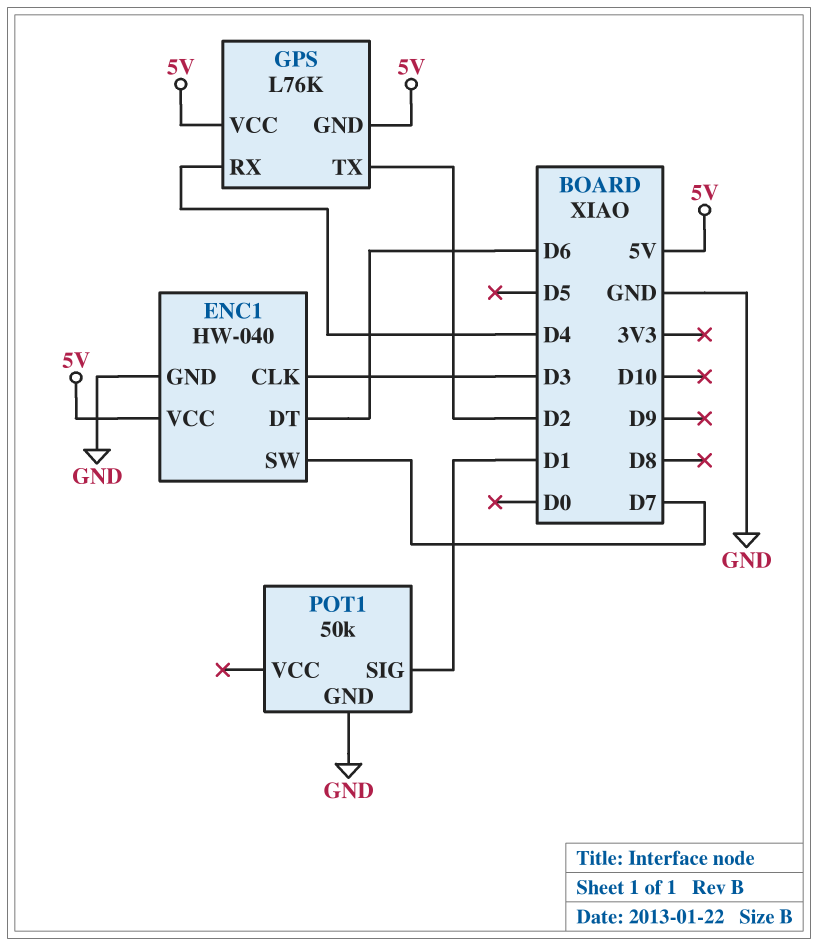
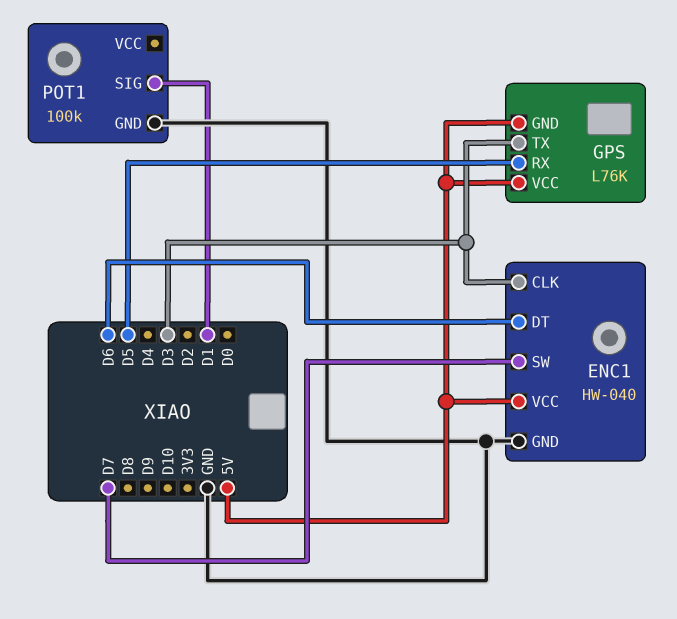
GPS pin RX: D4 -> D5
GPS pin TX: D2 -> D3
POT1: 50k -> 100k

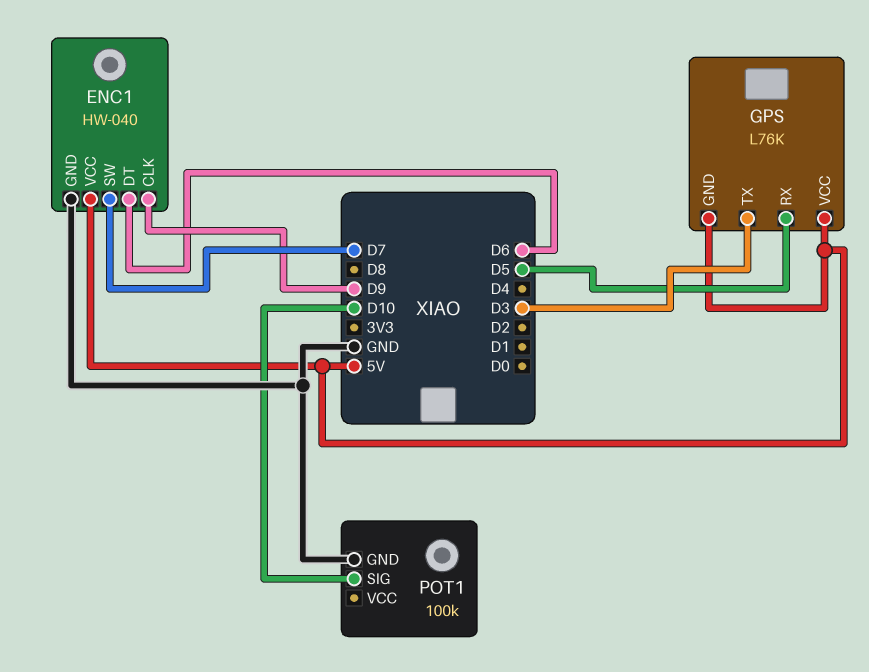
ENC1 pin CLK: D3 -> D9
POT1 pin SIG: D1 -> D10

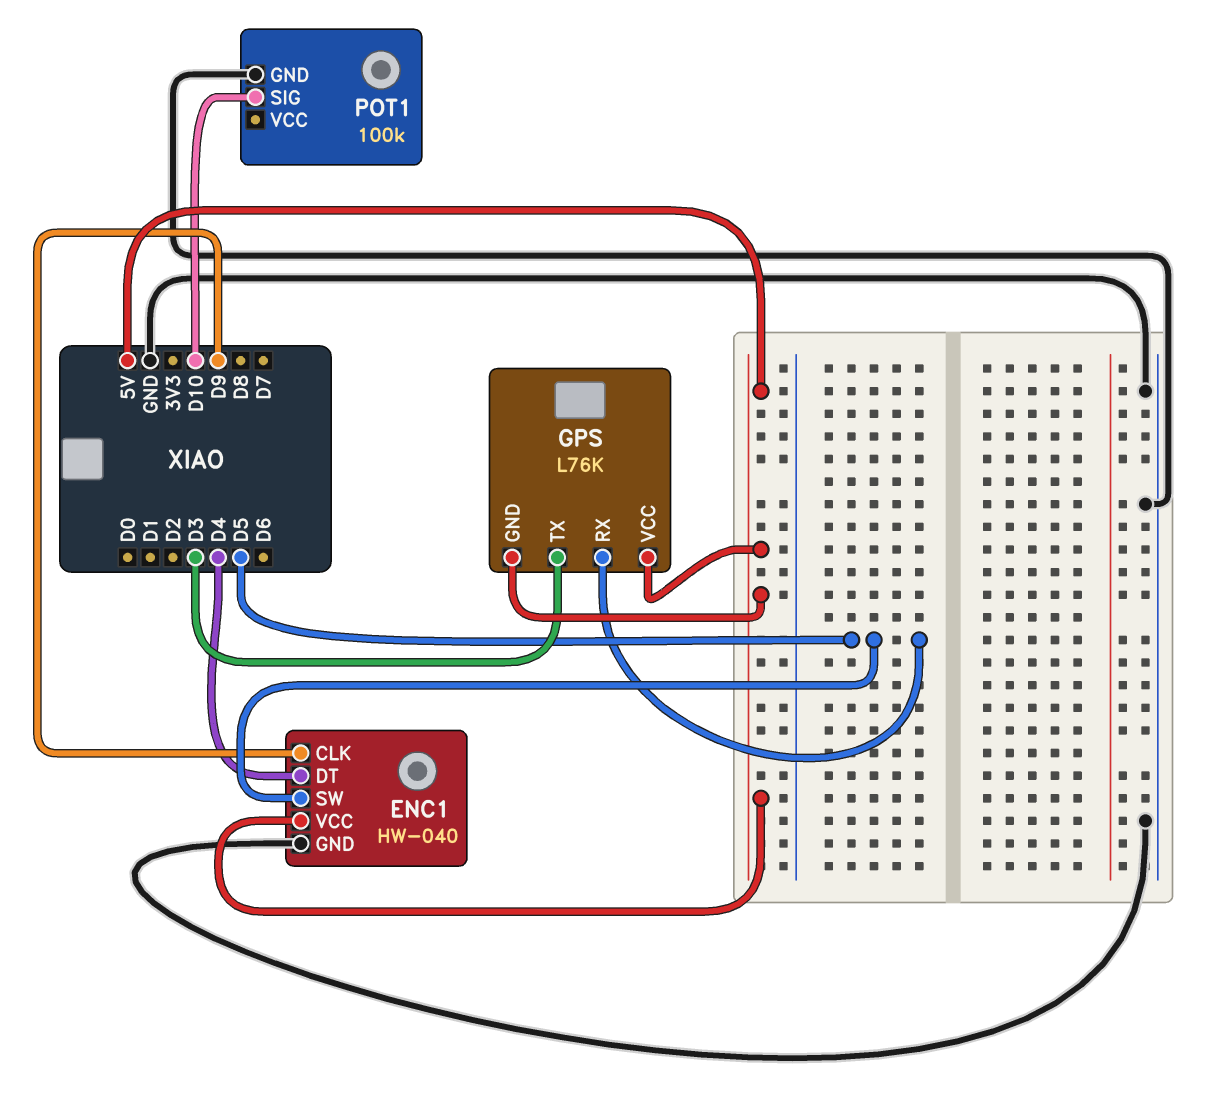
ENC1 pin DT: D6 -> D4
ENC1 pin SW: D7 -> D5

